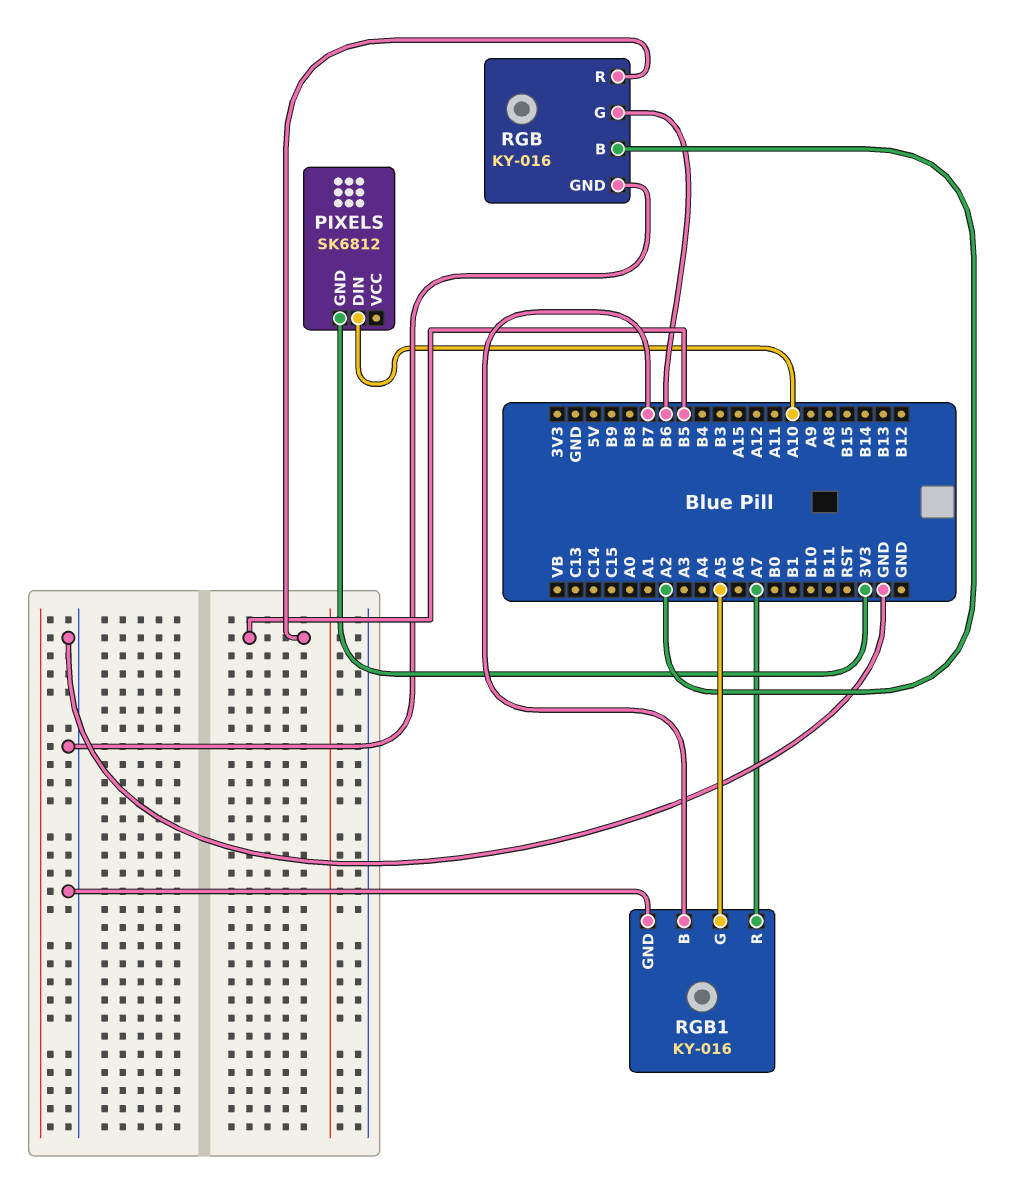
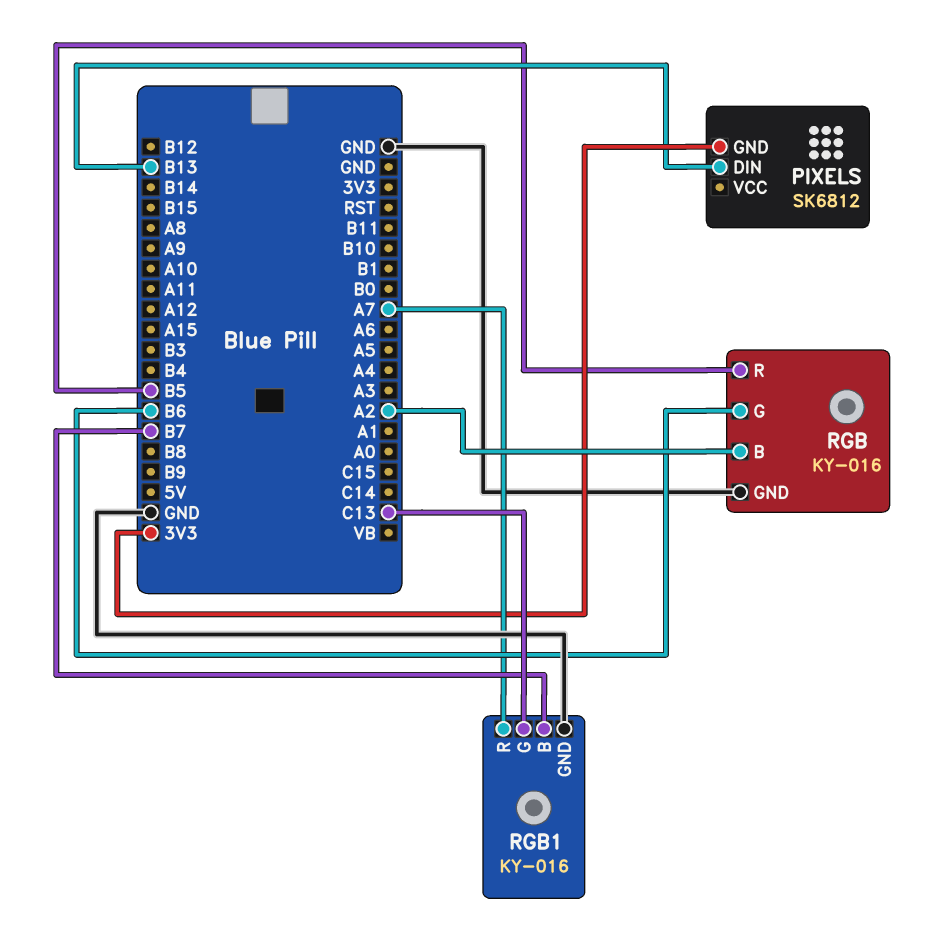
PIXELS pin DIN: A10 -> B13
RGB1 pin G: A5 -> C13

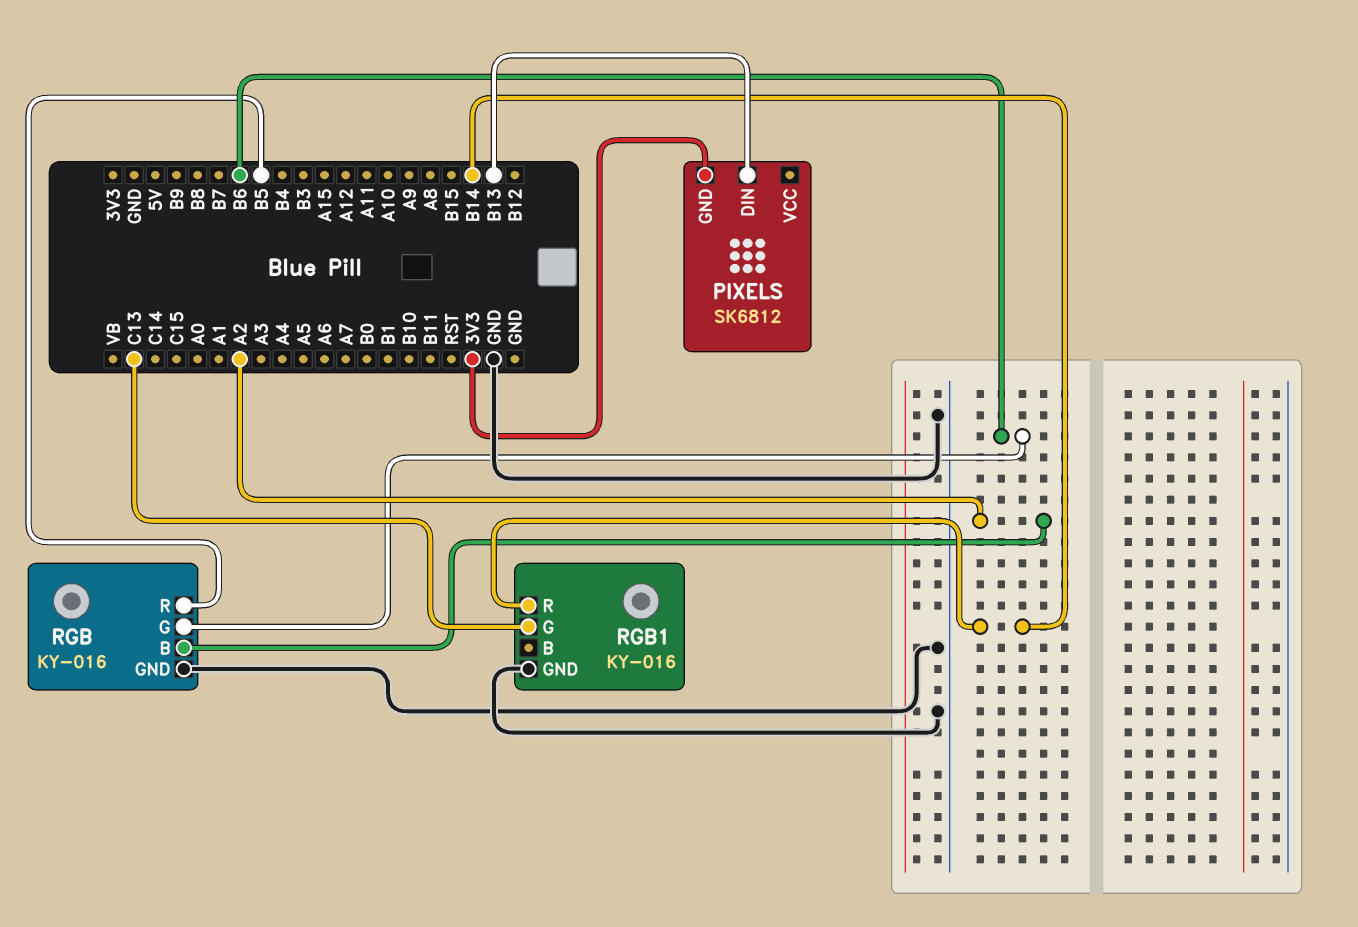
RGB1 pin B: B7 -> none
RGB1 pin R: A7 -> B14

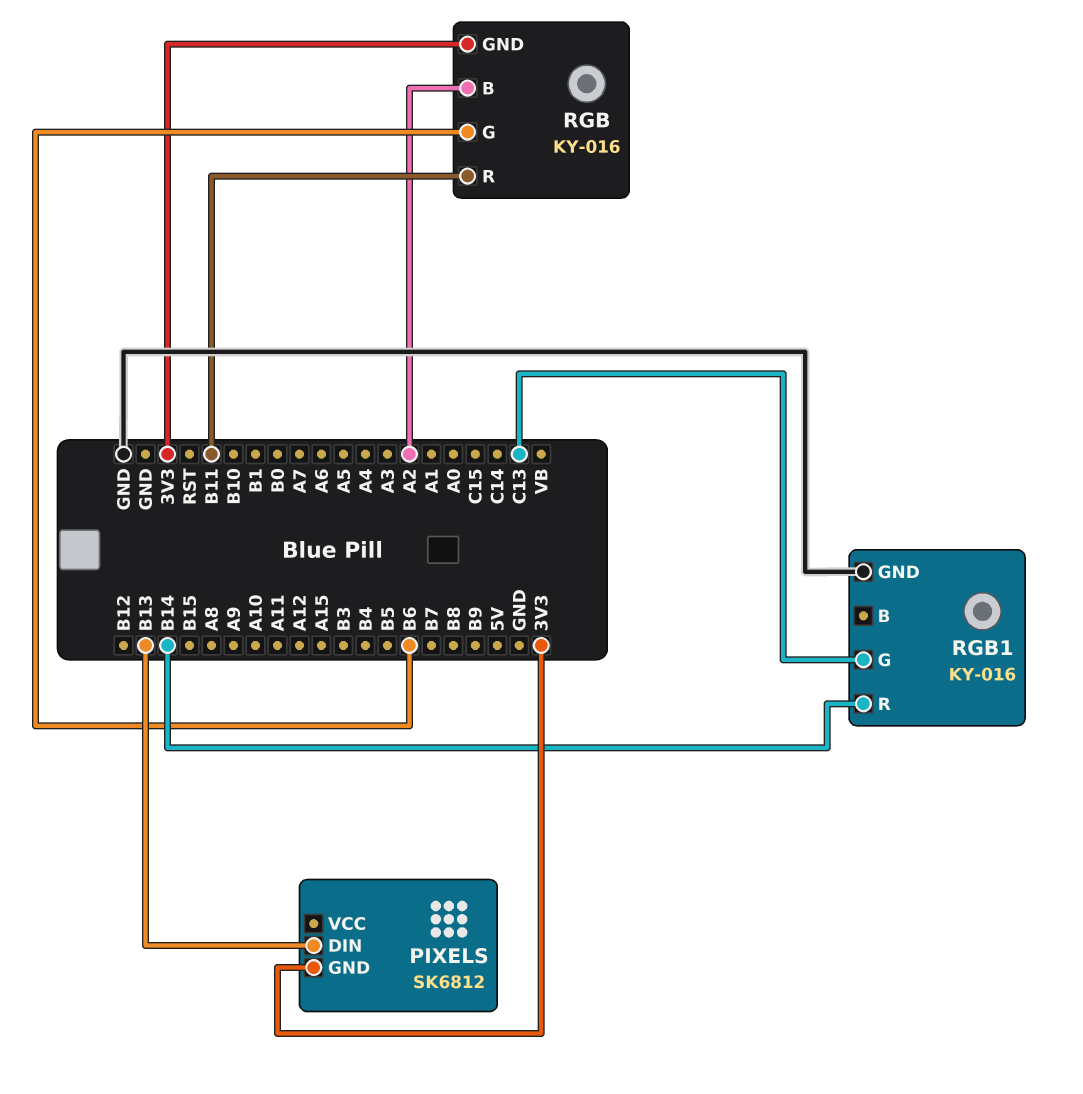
RGB pin GND: GND -> 3V3
RGB pin R: B5 -> B11

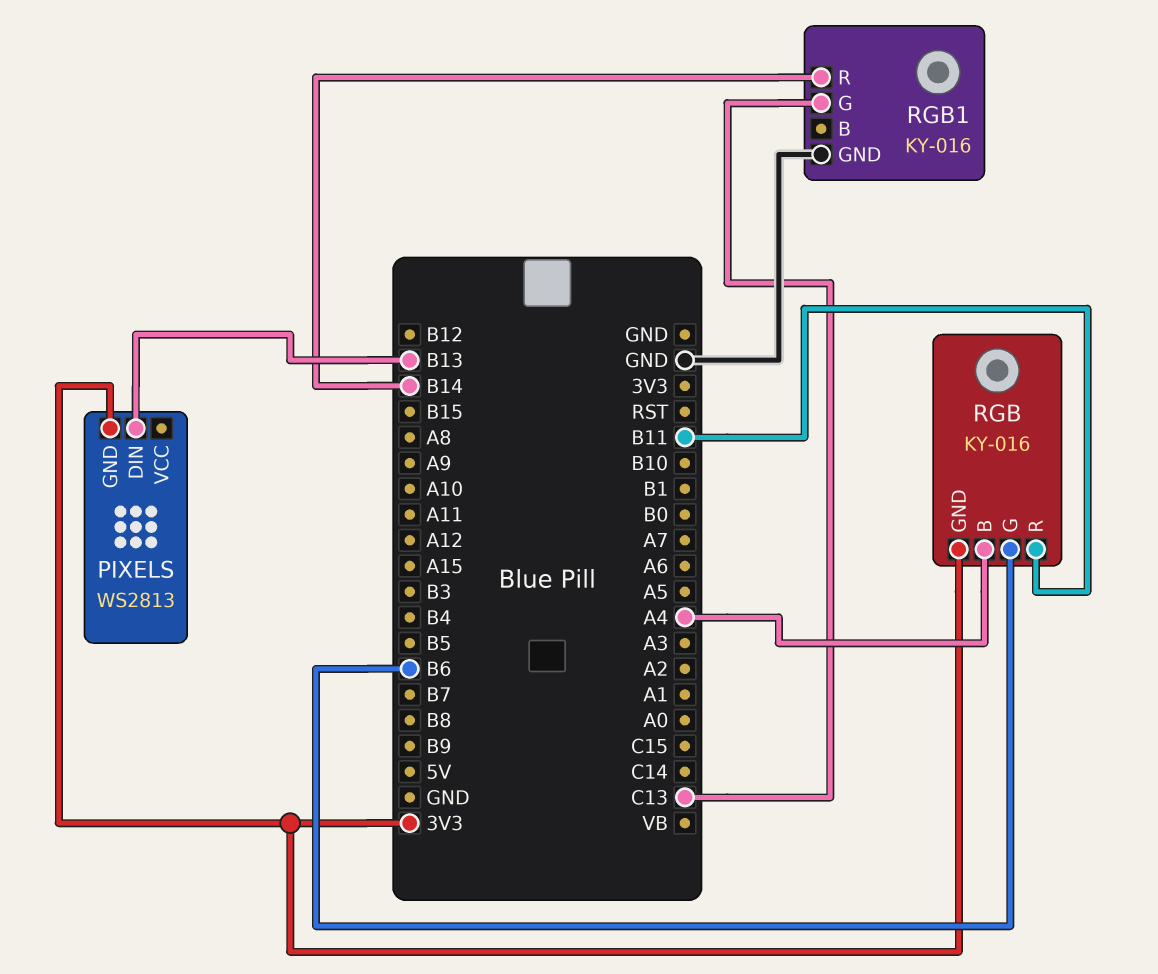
PIXELS: SK6812 -> WS2813
RGB pin B: A2 -> A4

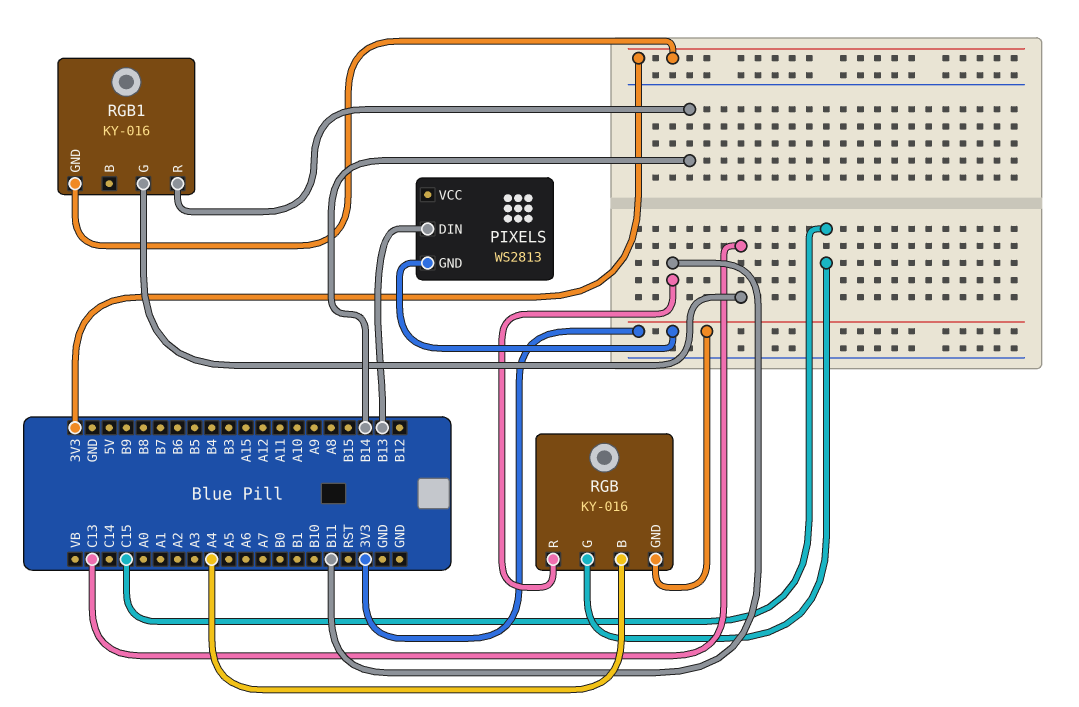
RGB pin G: B6 -> C15
RGB1 pin GND: GND -> 3V3

